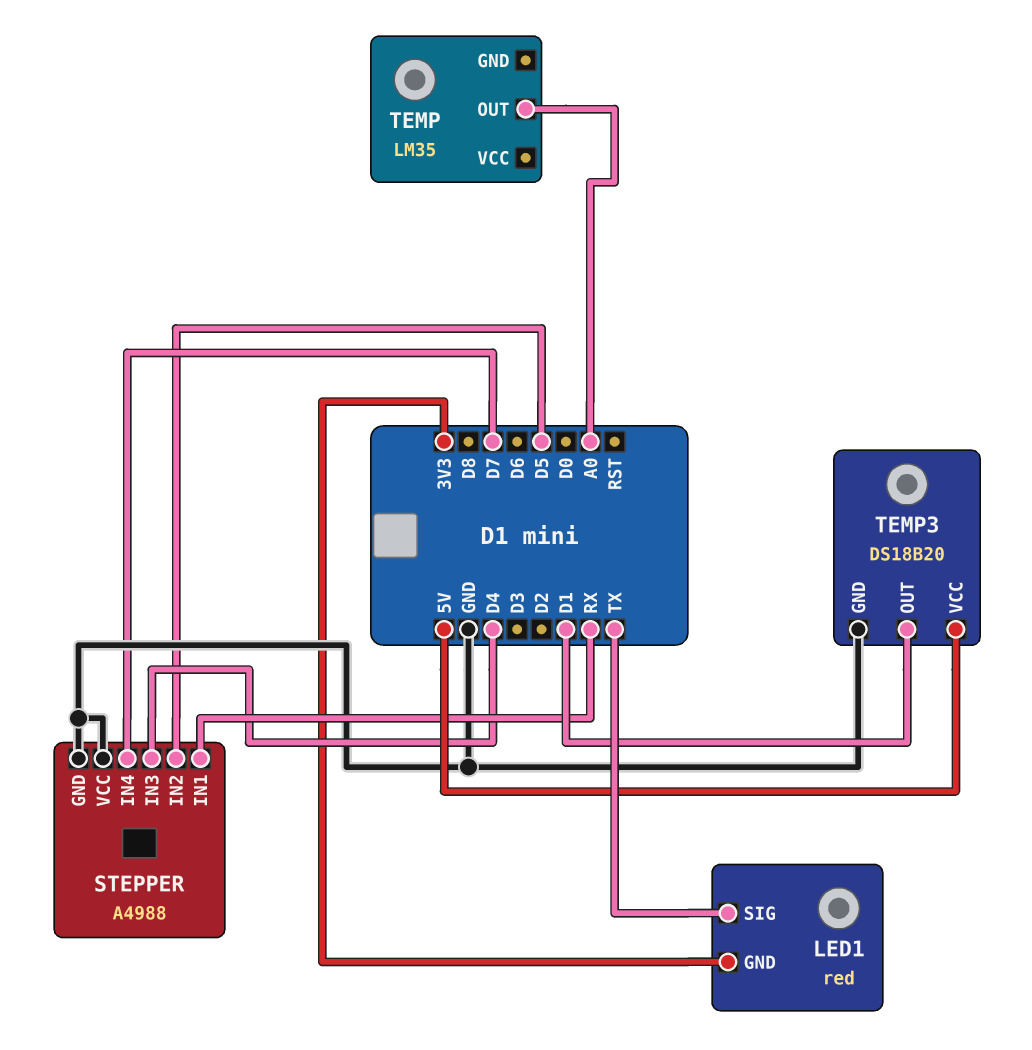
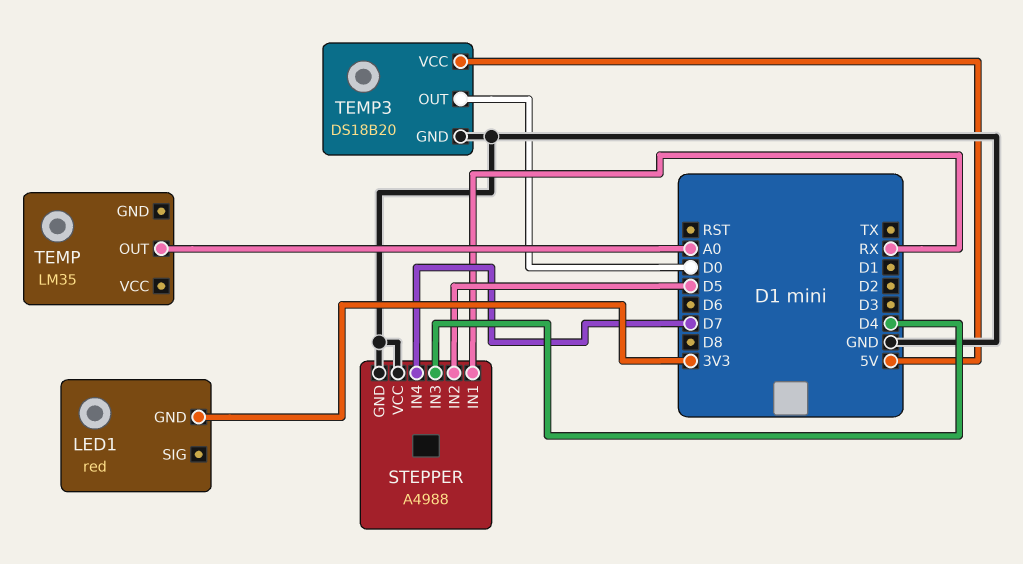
LED1 pin SIG: TX -> none
TEMP3 pin OUT: D1 -> D0

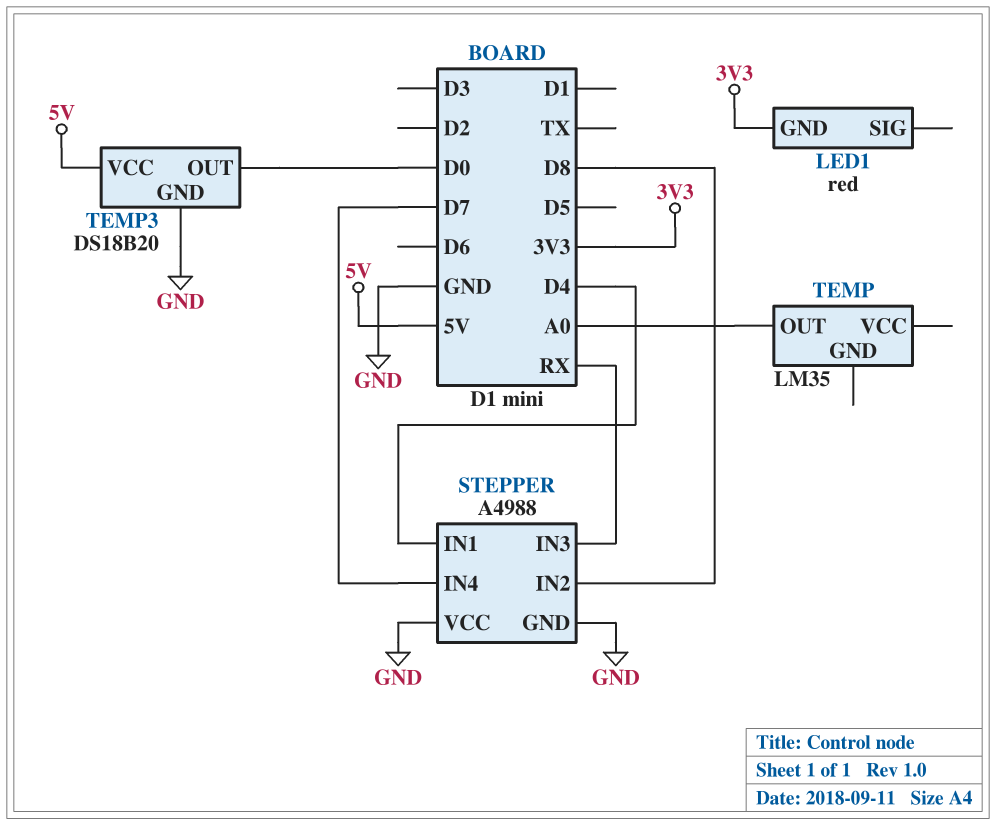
STEPPER pin IN1: RX -> D4
STEPPER pin IN2: D5 -> D8
STEPPER pin IN3: D4 -> RX

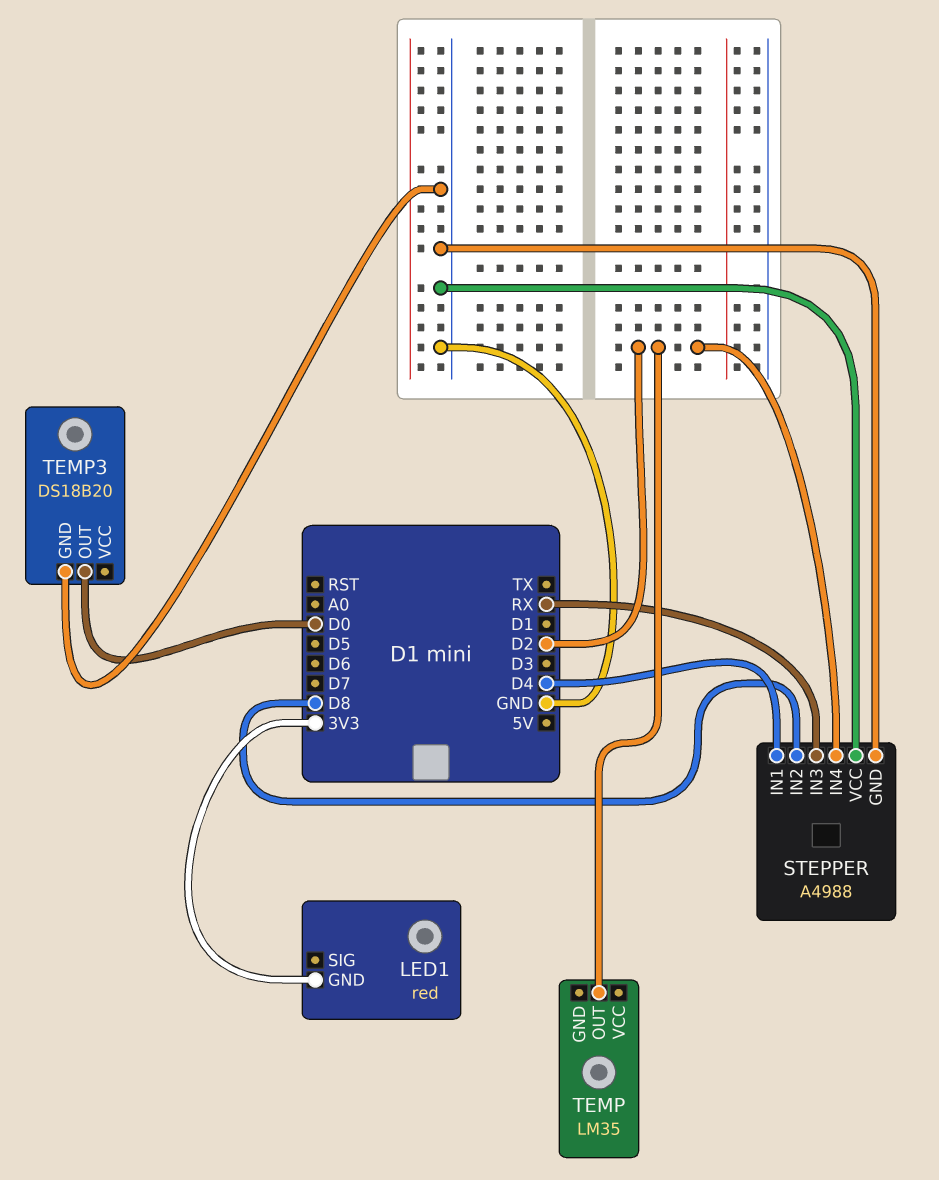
STEPPER pin IN4: D7 -> D2
TEMP pin OUT: A0 -> D2
TEMP3 pin VCC: 5V -> none

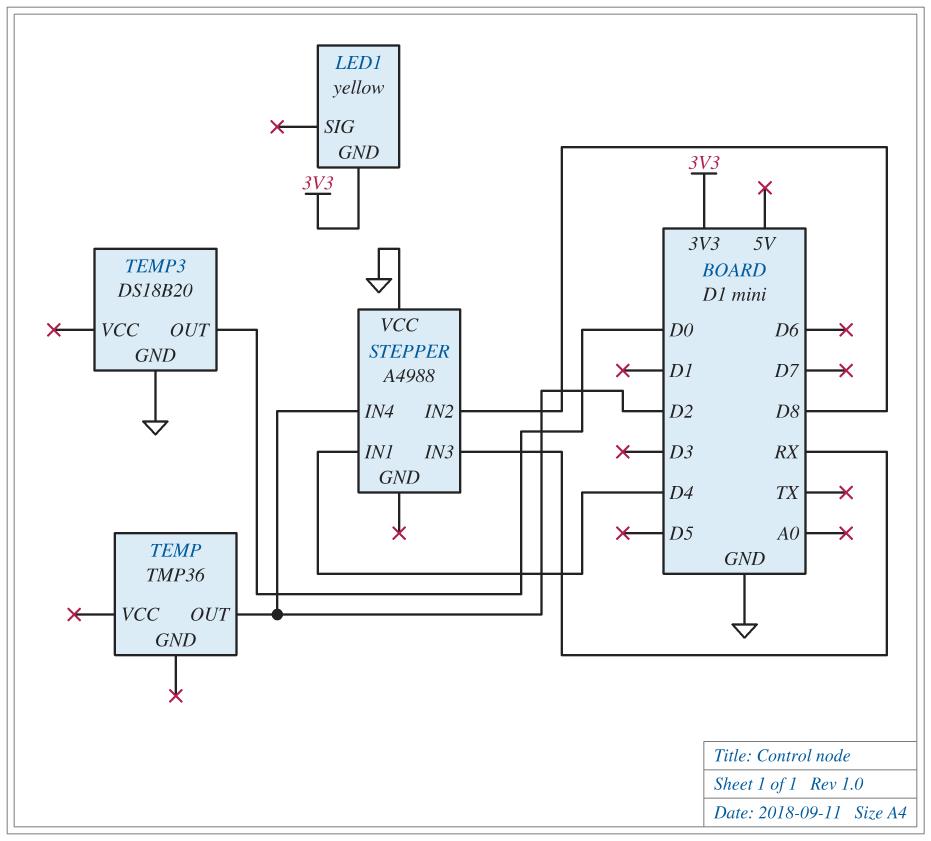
LED1: red -> yellow
STEPPER pin GND: GND -> none
TEMP: LM35 -> TMP36

